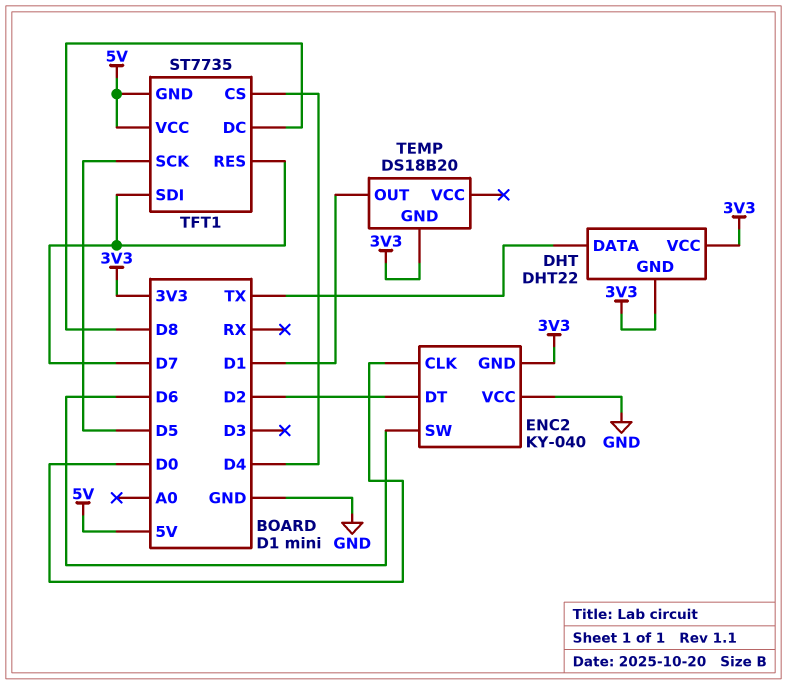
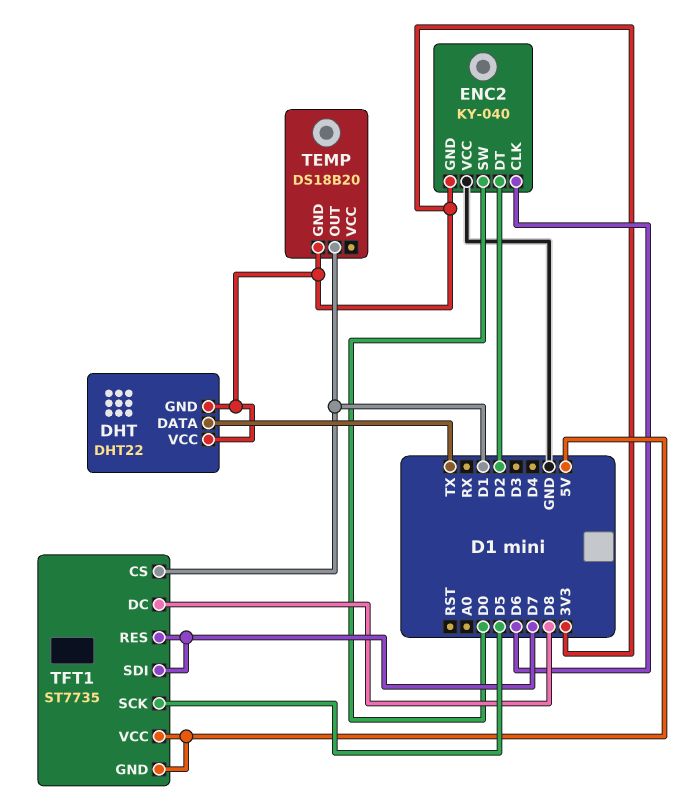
ENC2 pin CLK: D0 -> D6
ENC2 pin SW: D6 -> D0
TFT1 pin CS: D4 -> D1

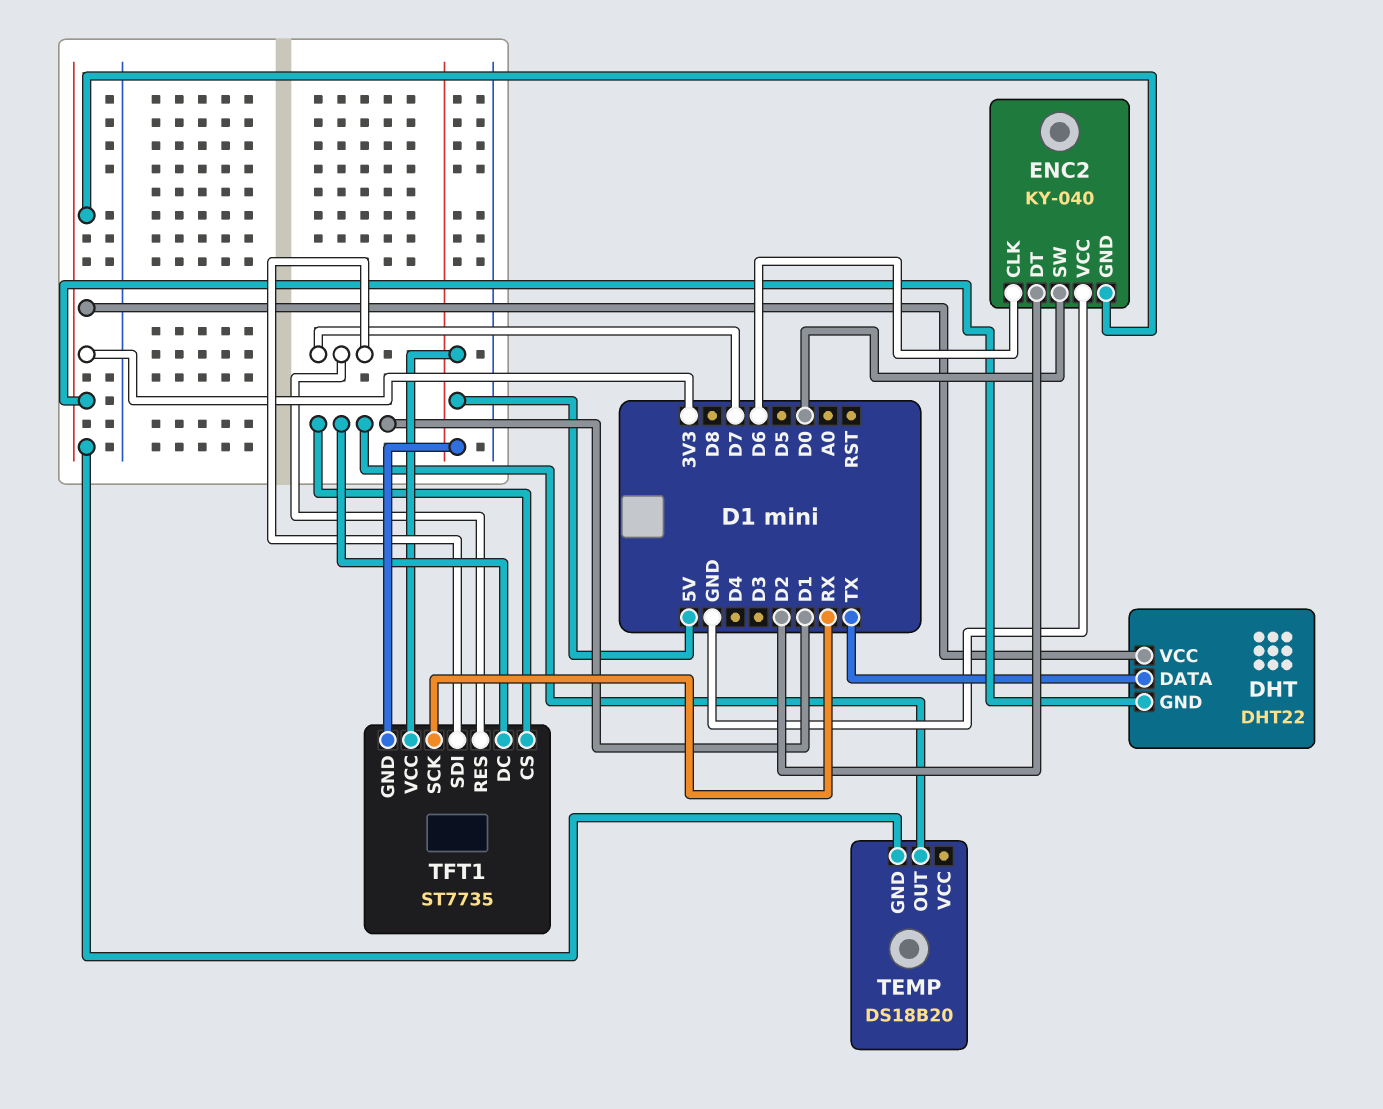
TFT1 pin DC: D8 -> D1
TFT1 pin SCK: D5 -> RX

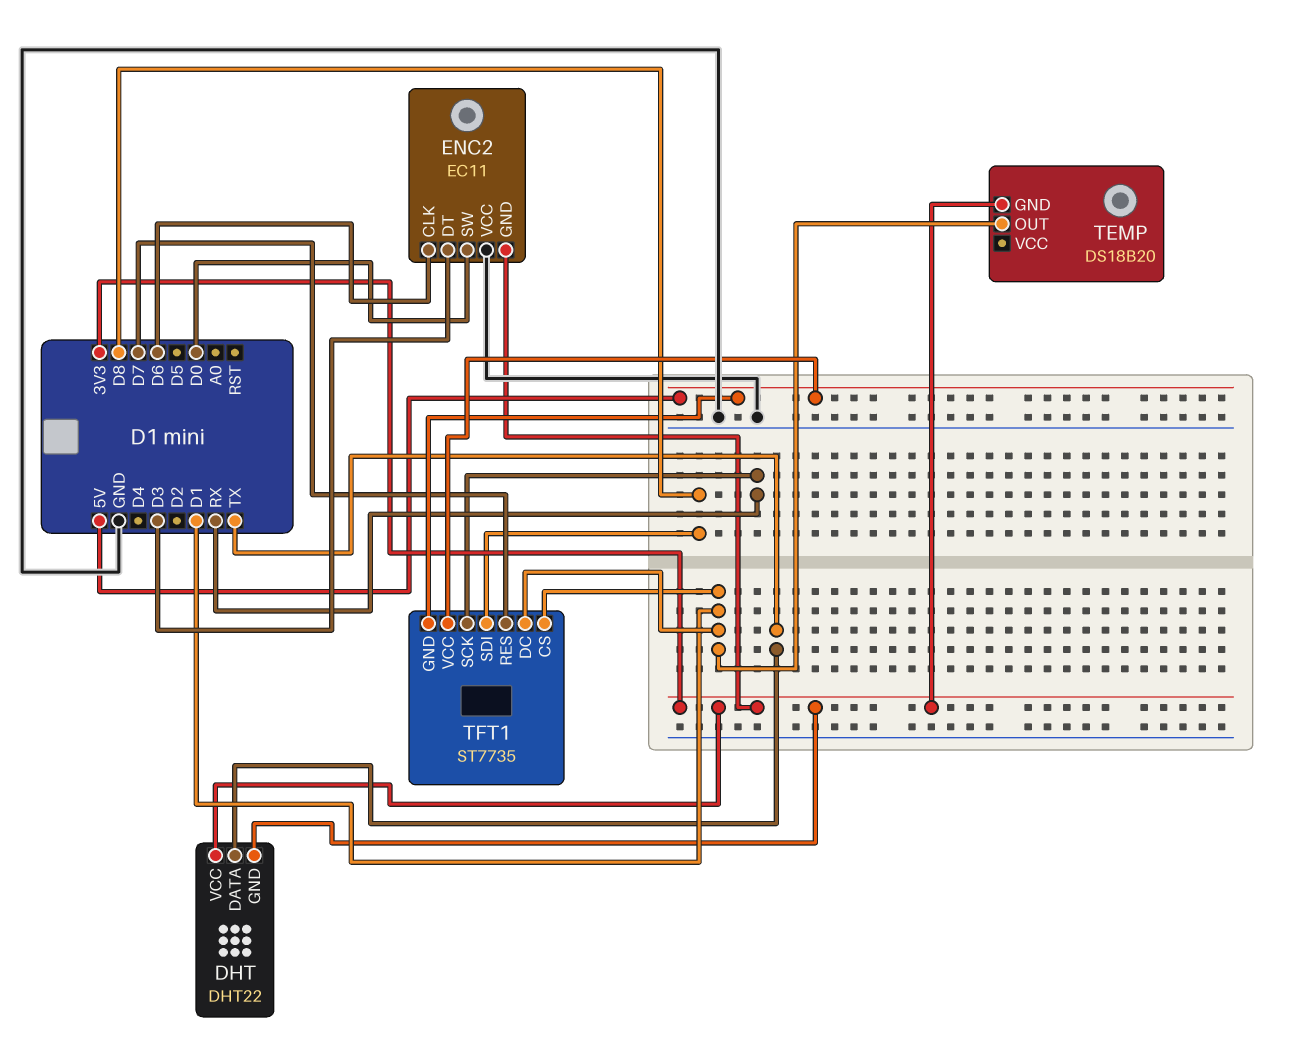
ENC2: KY-040 -> EC11
ENC2 pin DT: D2 -> D3
TFT1 pin SDI: D7 -> D8

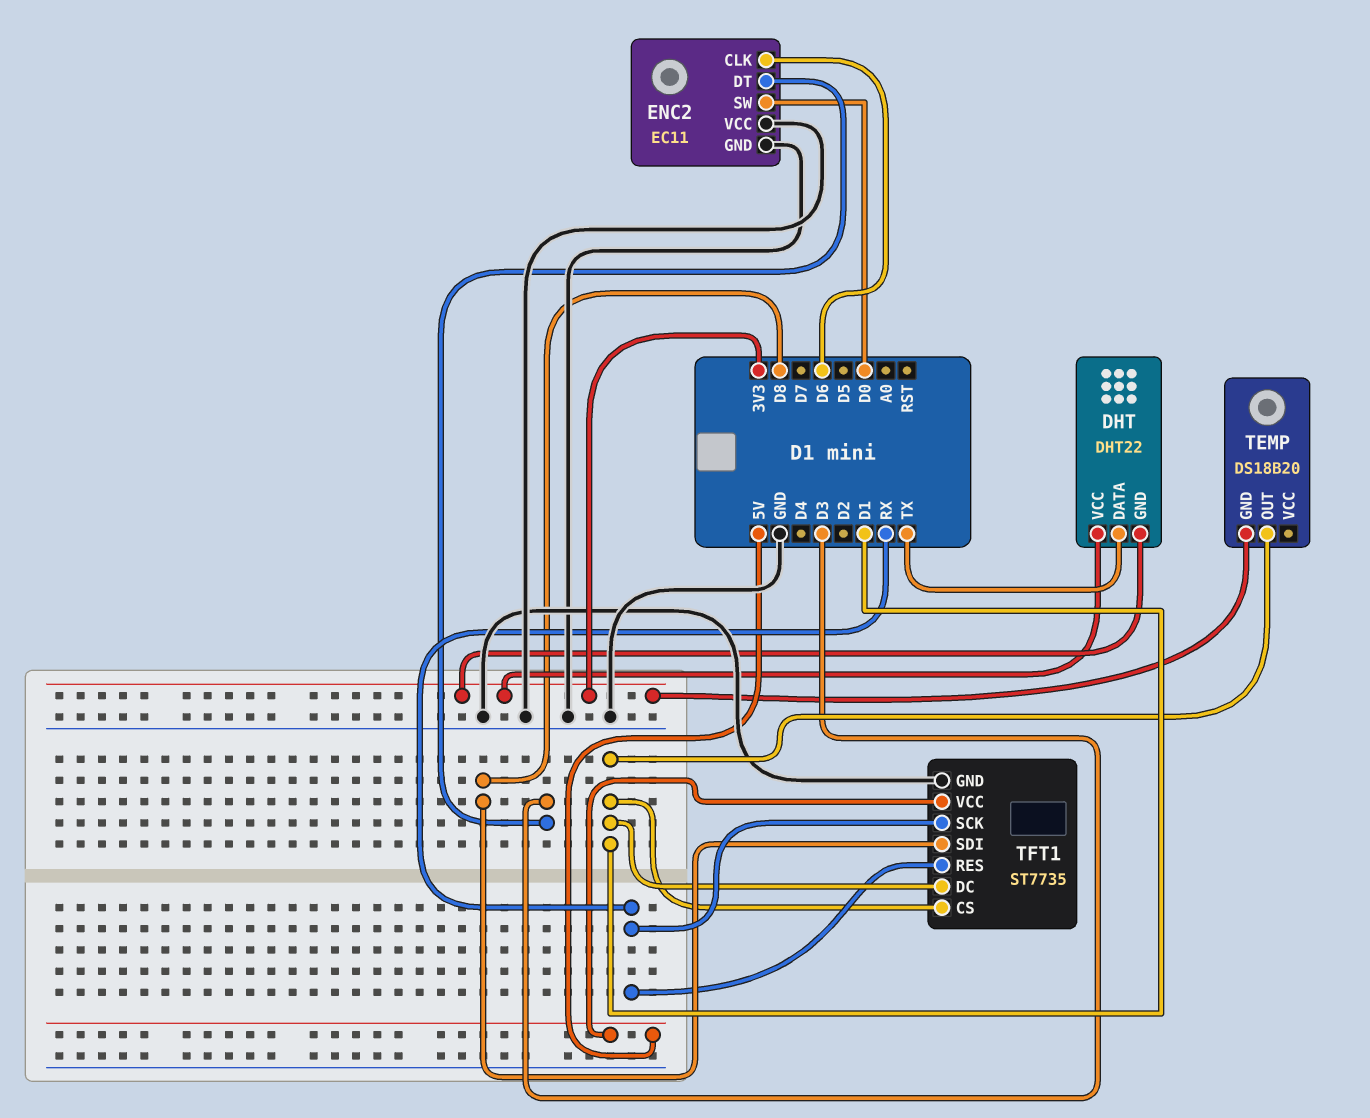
ENC2 pin GND: 3V3 -> GND
TFT1 pin GND: 5V -> GND
TFT1 pin RES: D7 -> RX

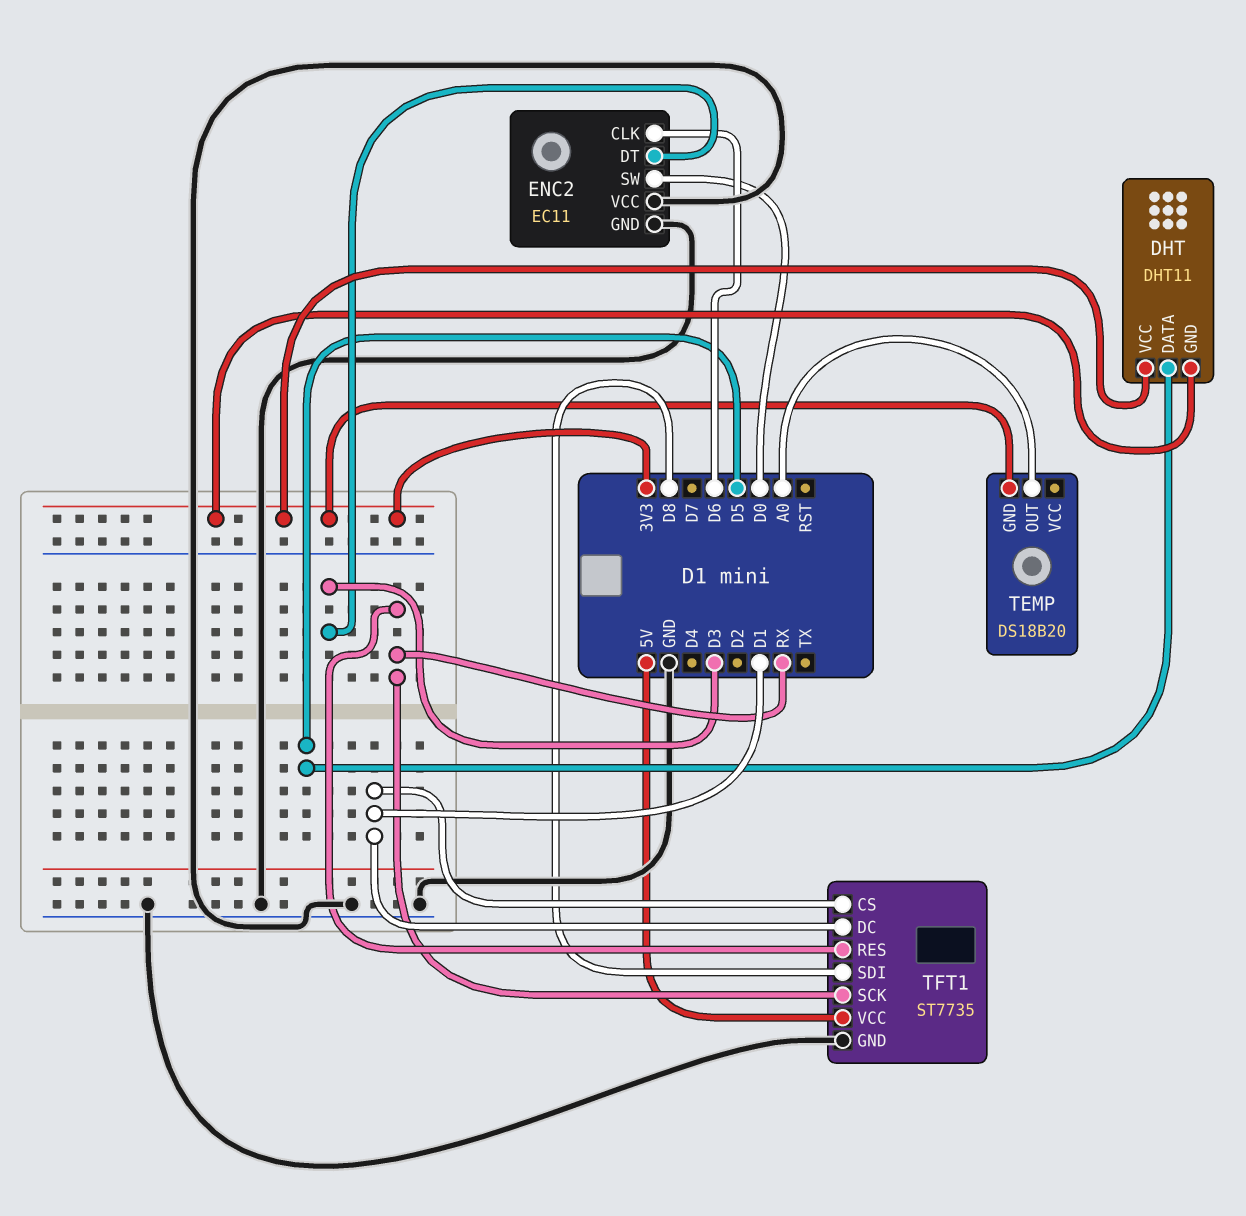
DHT: DHT22 -> DHT11
DHT pin DATA: TX -> D5
TEMP pin OUT: D1 -> A0

